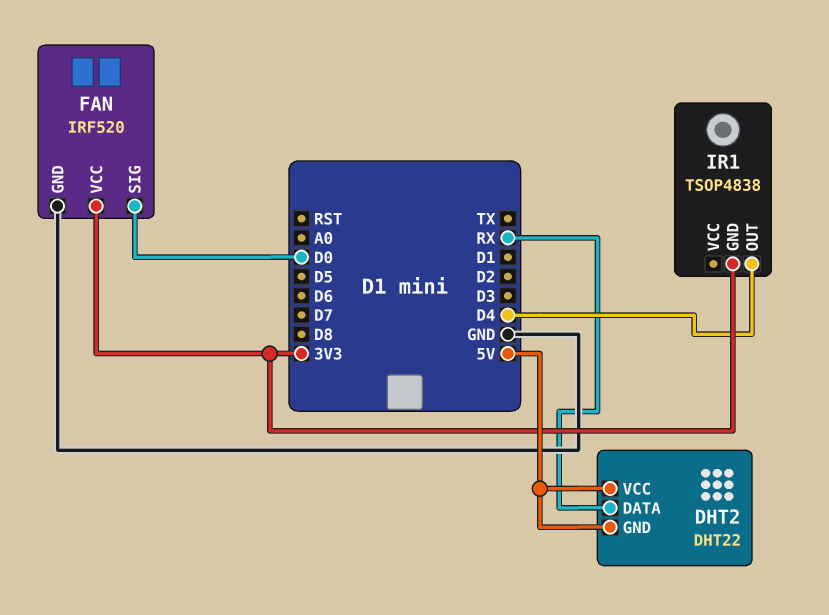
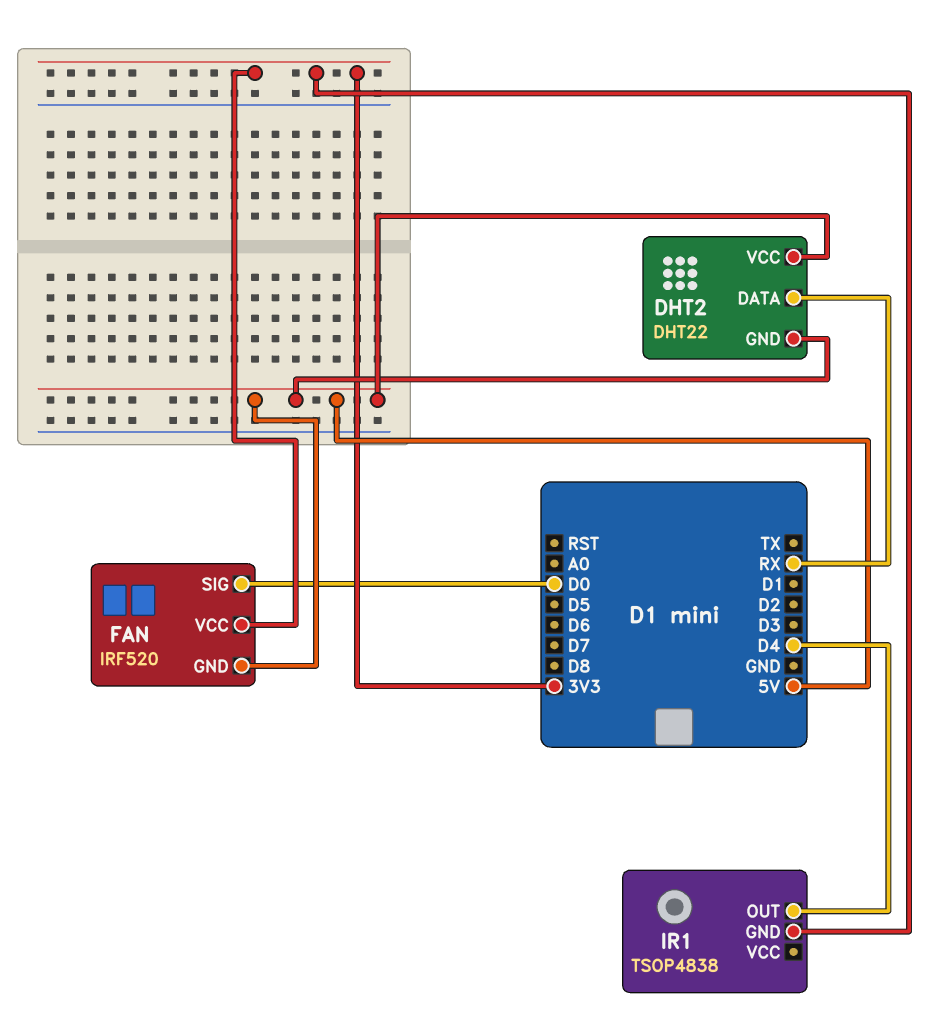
FAN pin GND: GND -> 5V

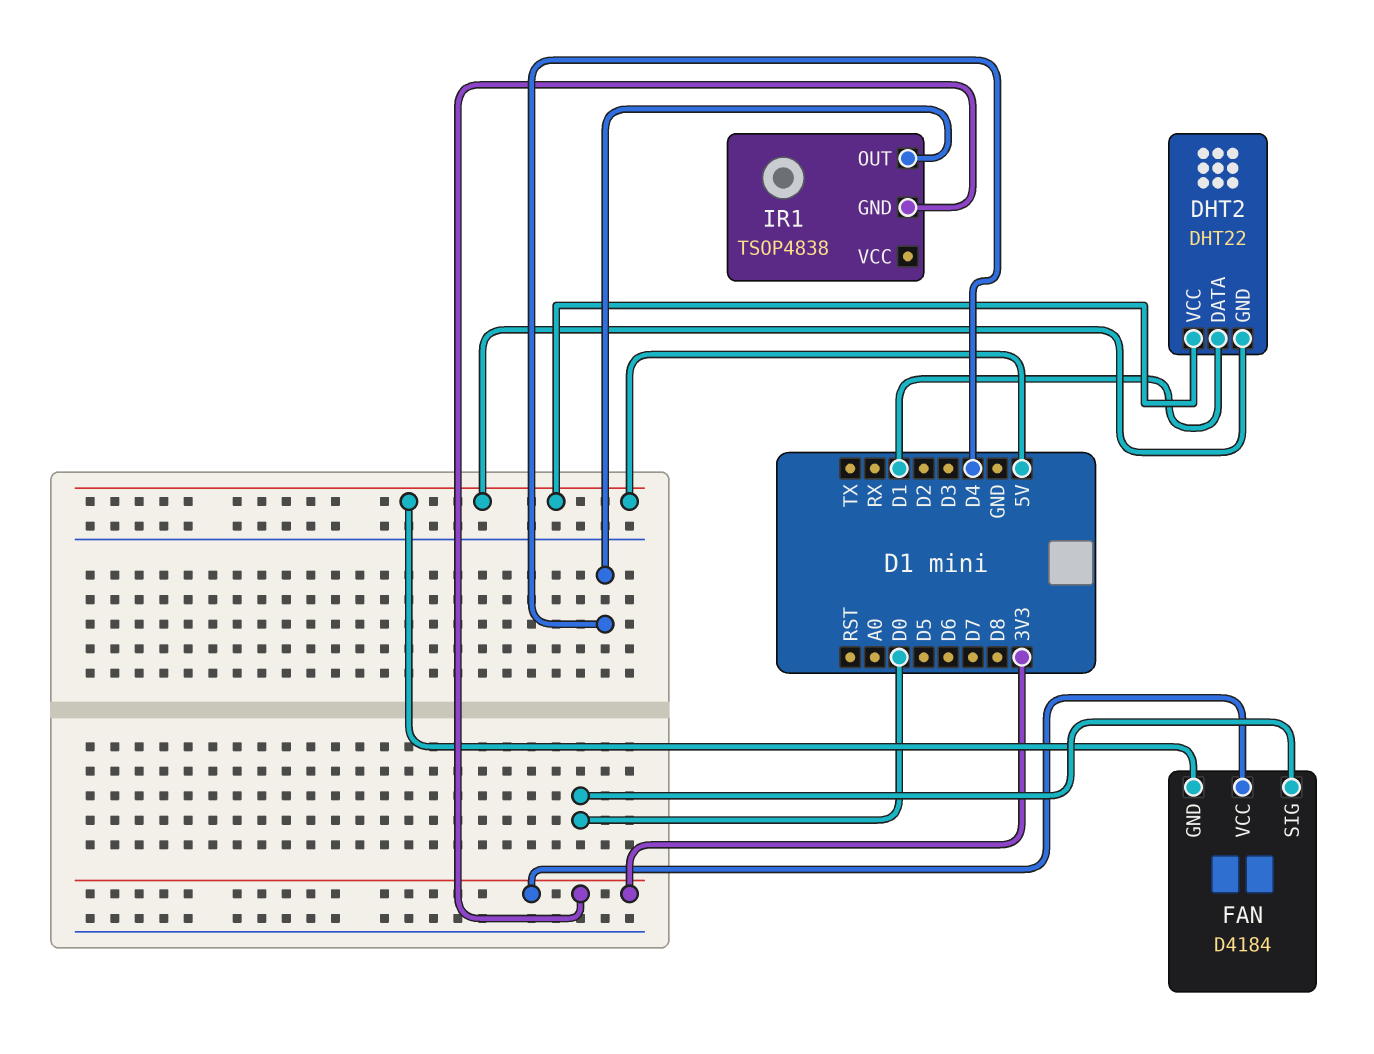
DHT2 pin DATA: RX -> D1
FAN: IRF520 -> D4184

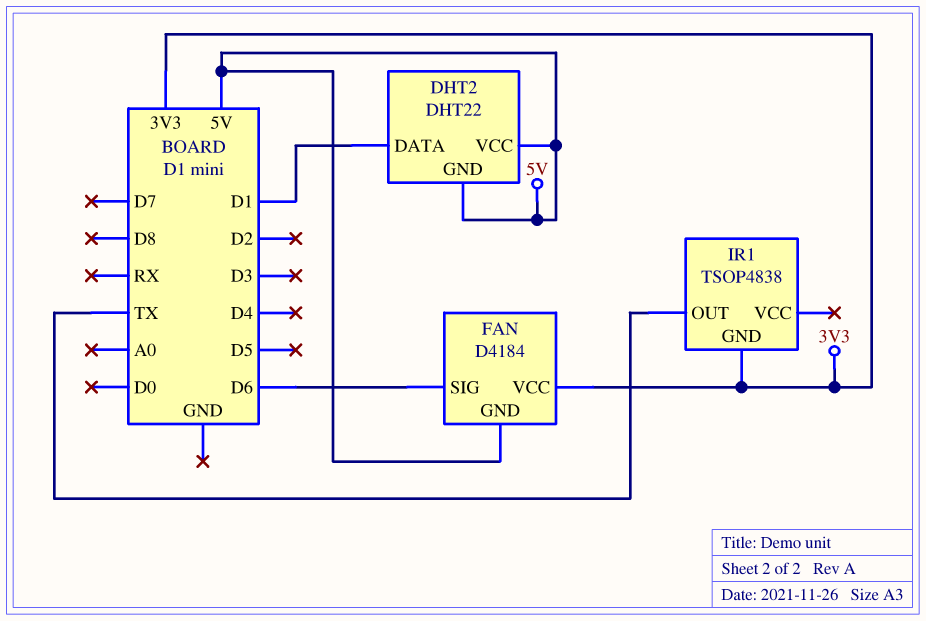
FAN pin SIG: D0 -> D6
IR1 pin OUT: D4 -> TX

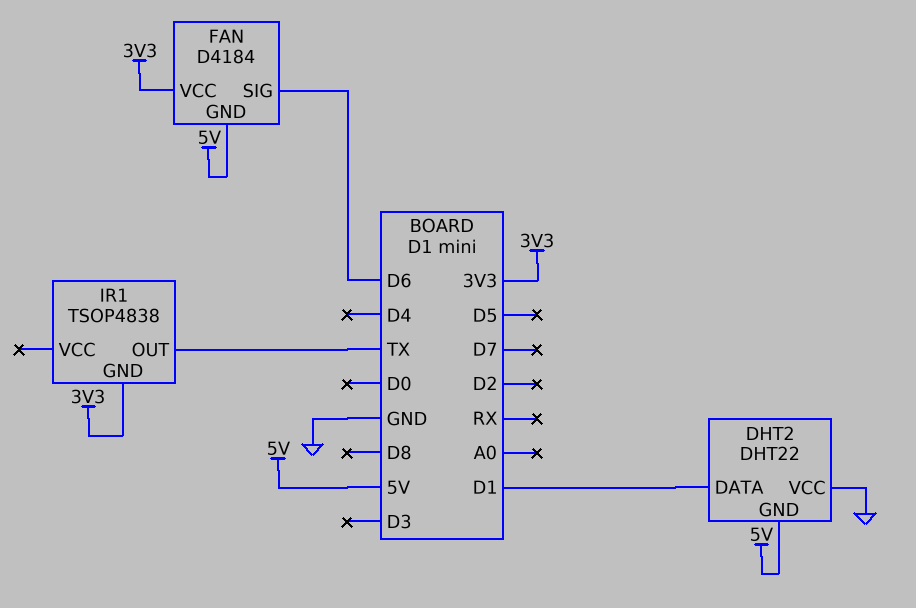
DHT2 pin VCC: 5V -> GND

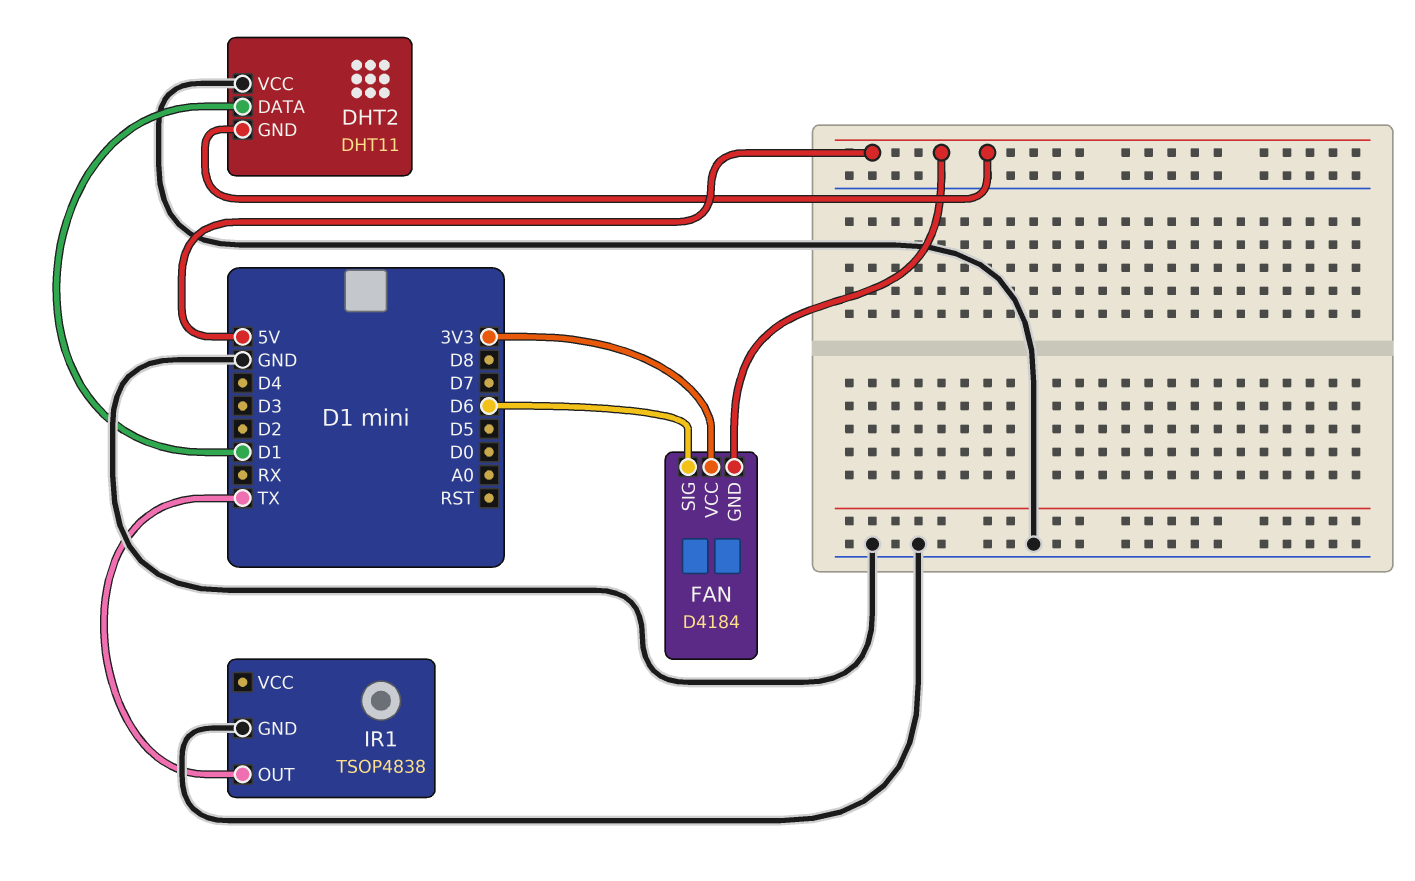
DHT2: DHT22 -> DHT11
IR1 pin GND: 3V3 -> GND

